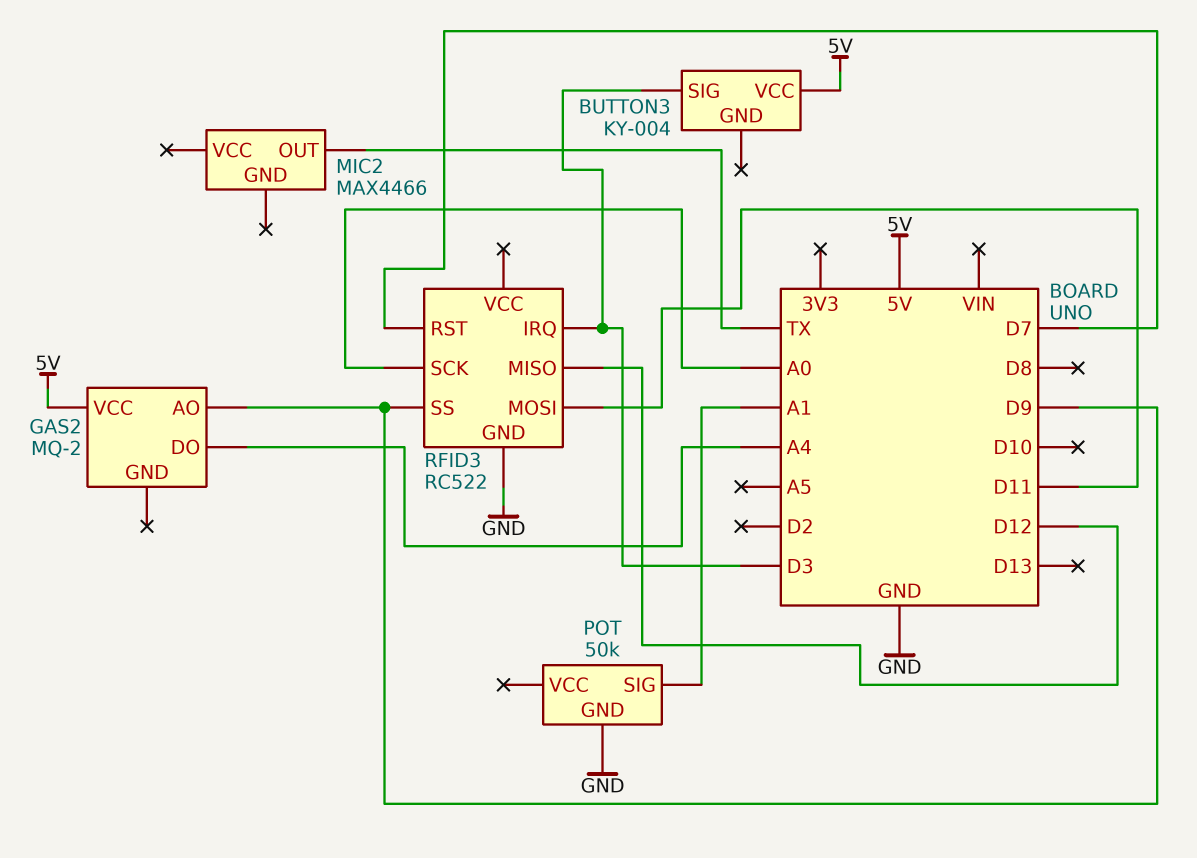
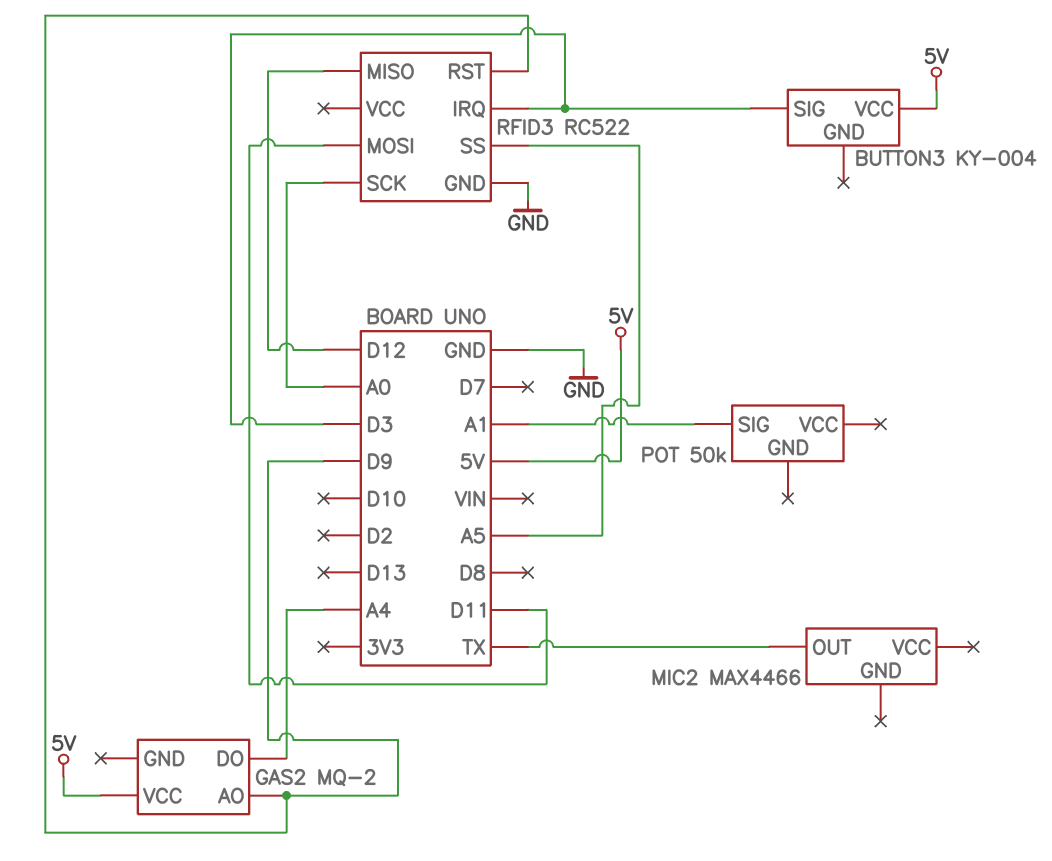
POT pin GND: GND -> none
RFID3 pin RST: D7 -> D9
RFID3 pin SS: D9 -> A5

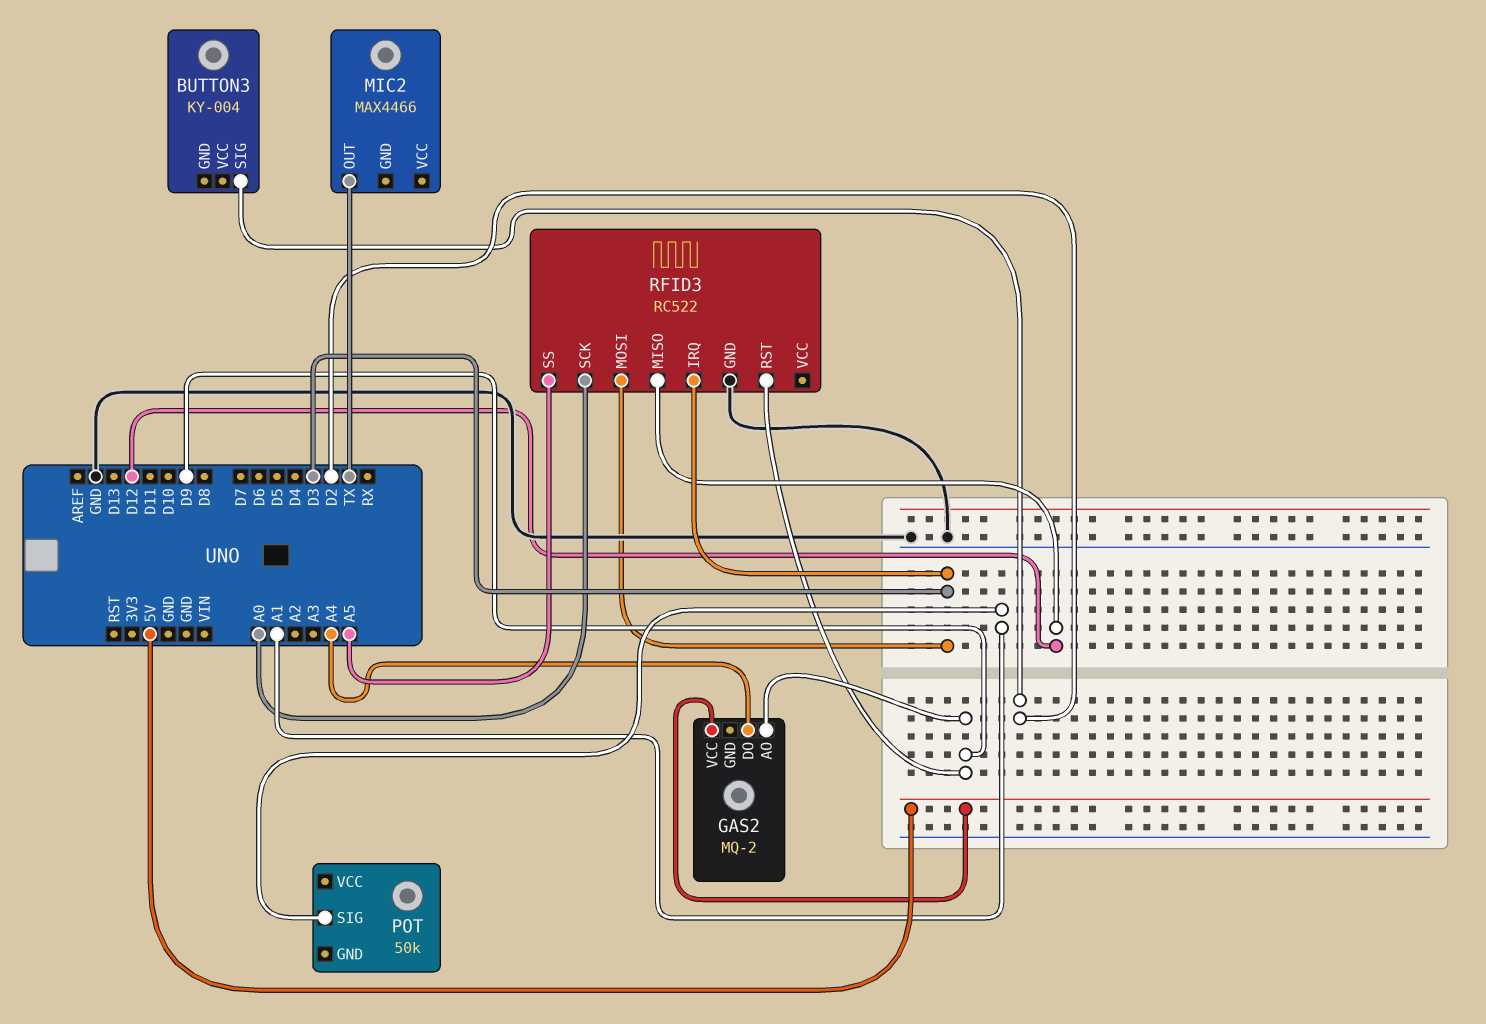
BUTTON3 pin SIG: D3 -> D2
BUTTON3 pin VCC: 5V -> none
RFID3 pin MOSI: D11 -> D3

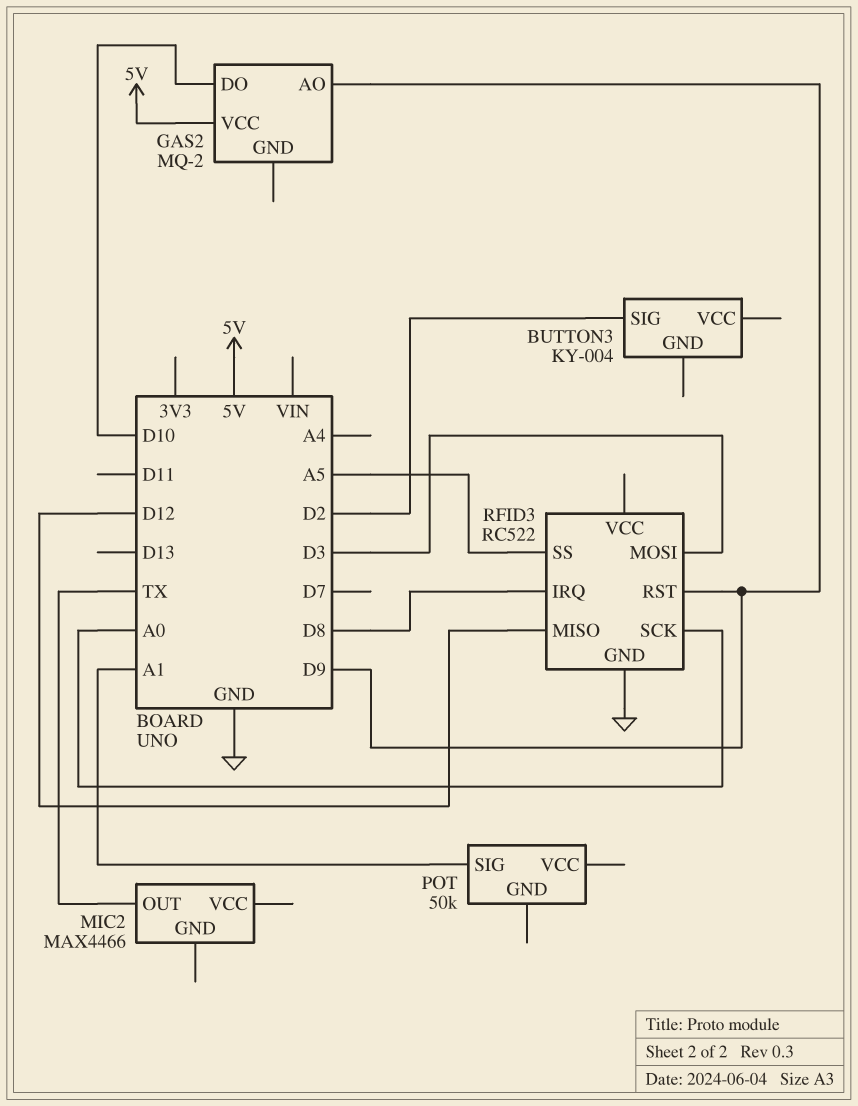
GAS2 pin DO: A4 -> D10
RFID3 pin IRQ: D3 -> D8

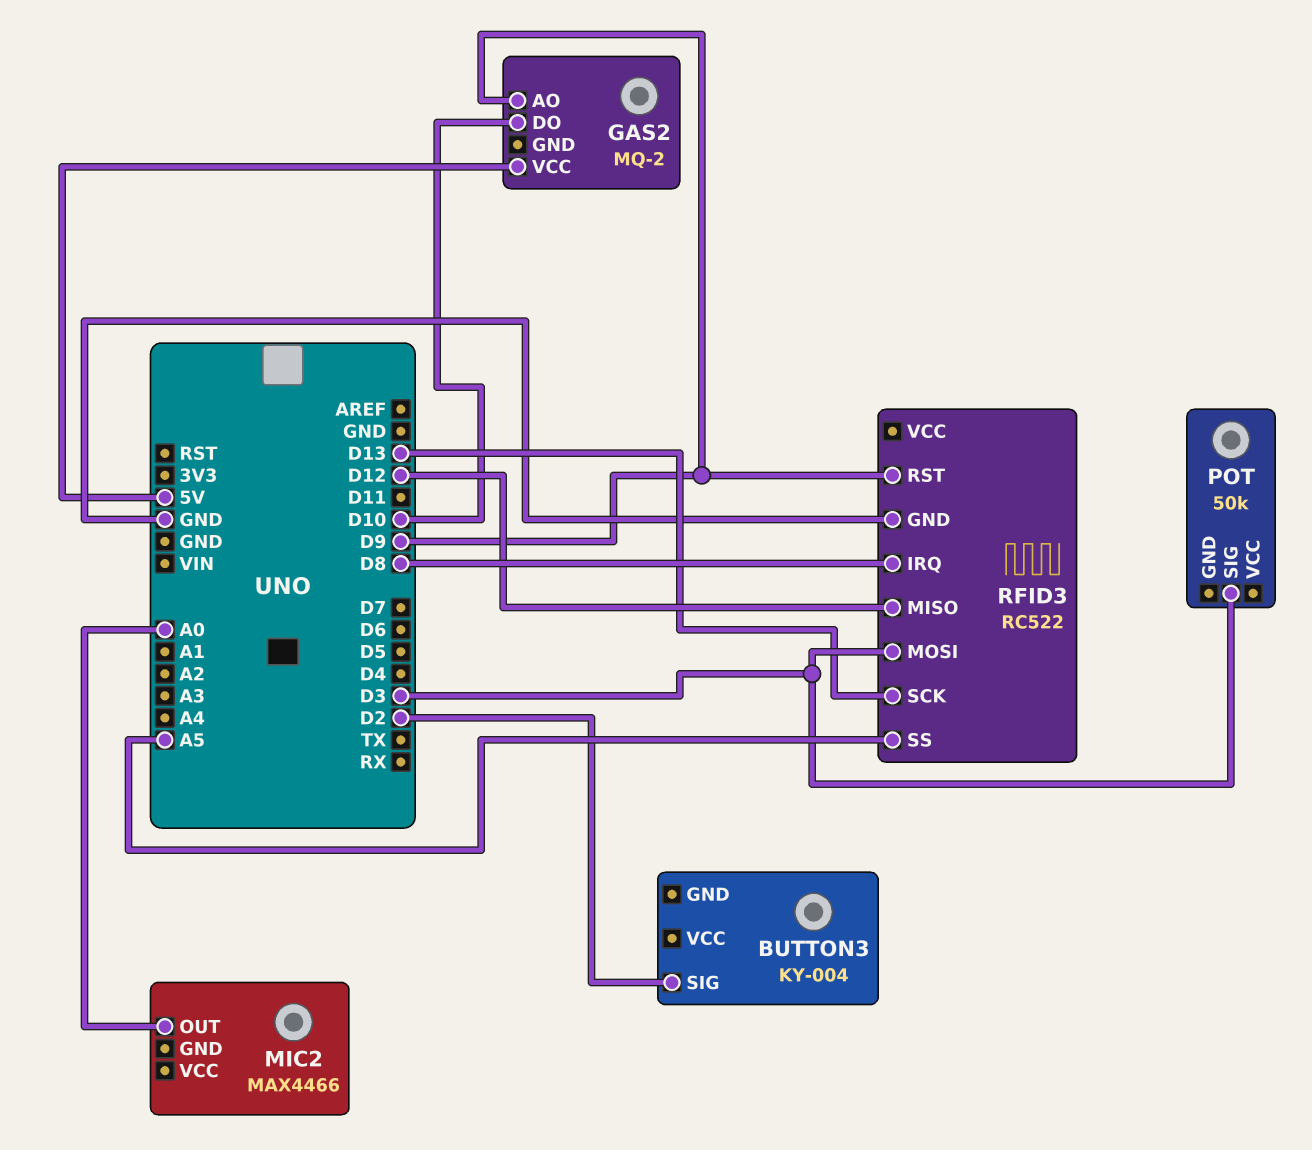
MIC2 pin OUT: TX -> A0
POT pin SIG: A1 -> D3
RFID3 pin SCK: A0 -> D13

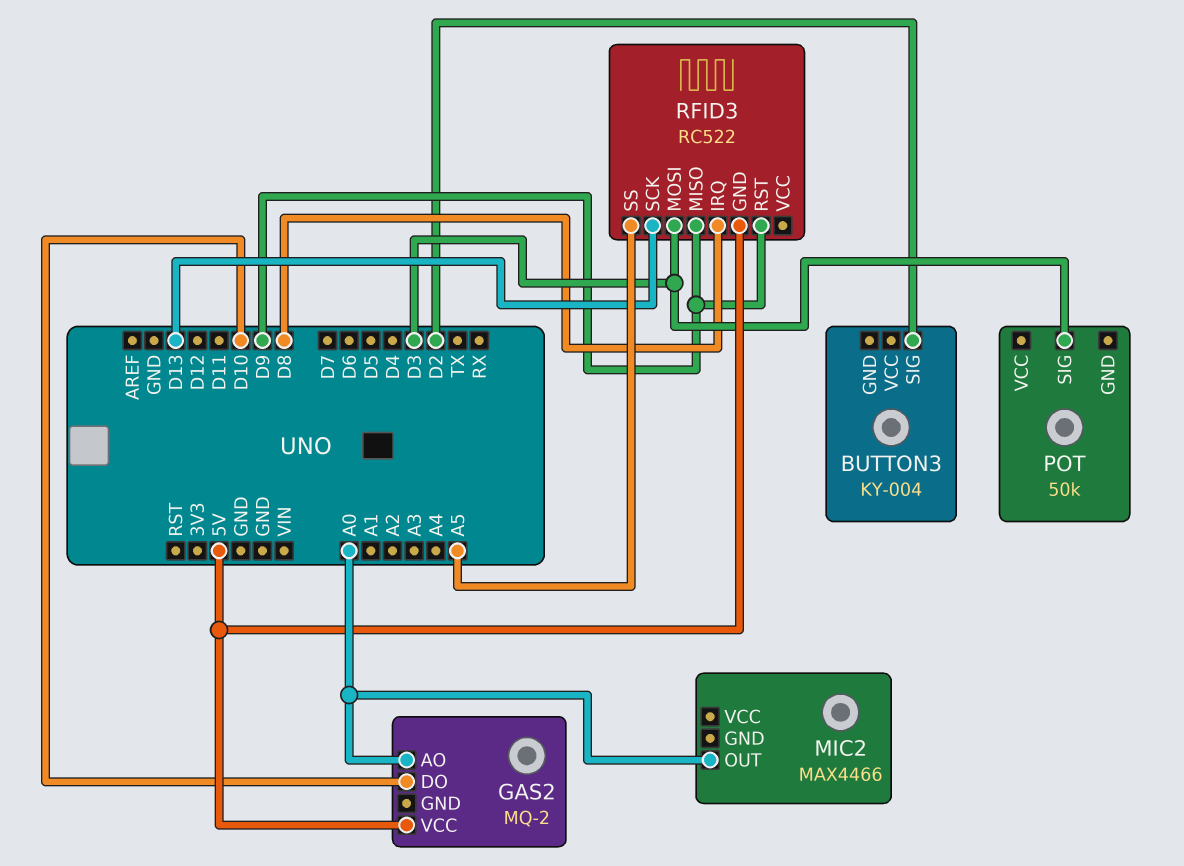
GAS2 pin AO: D9 -> A0
RFID3 pin GND: GND -> 5V
RFID3 pin MISO: D12 -> D9

